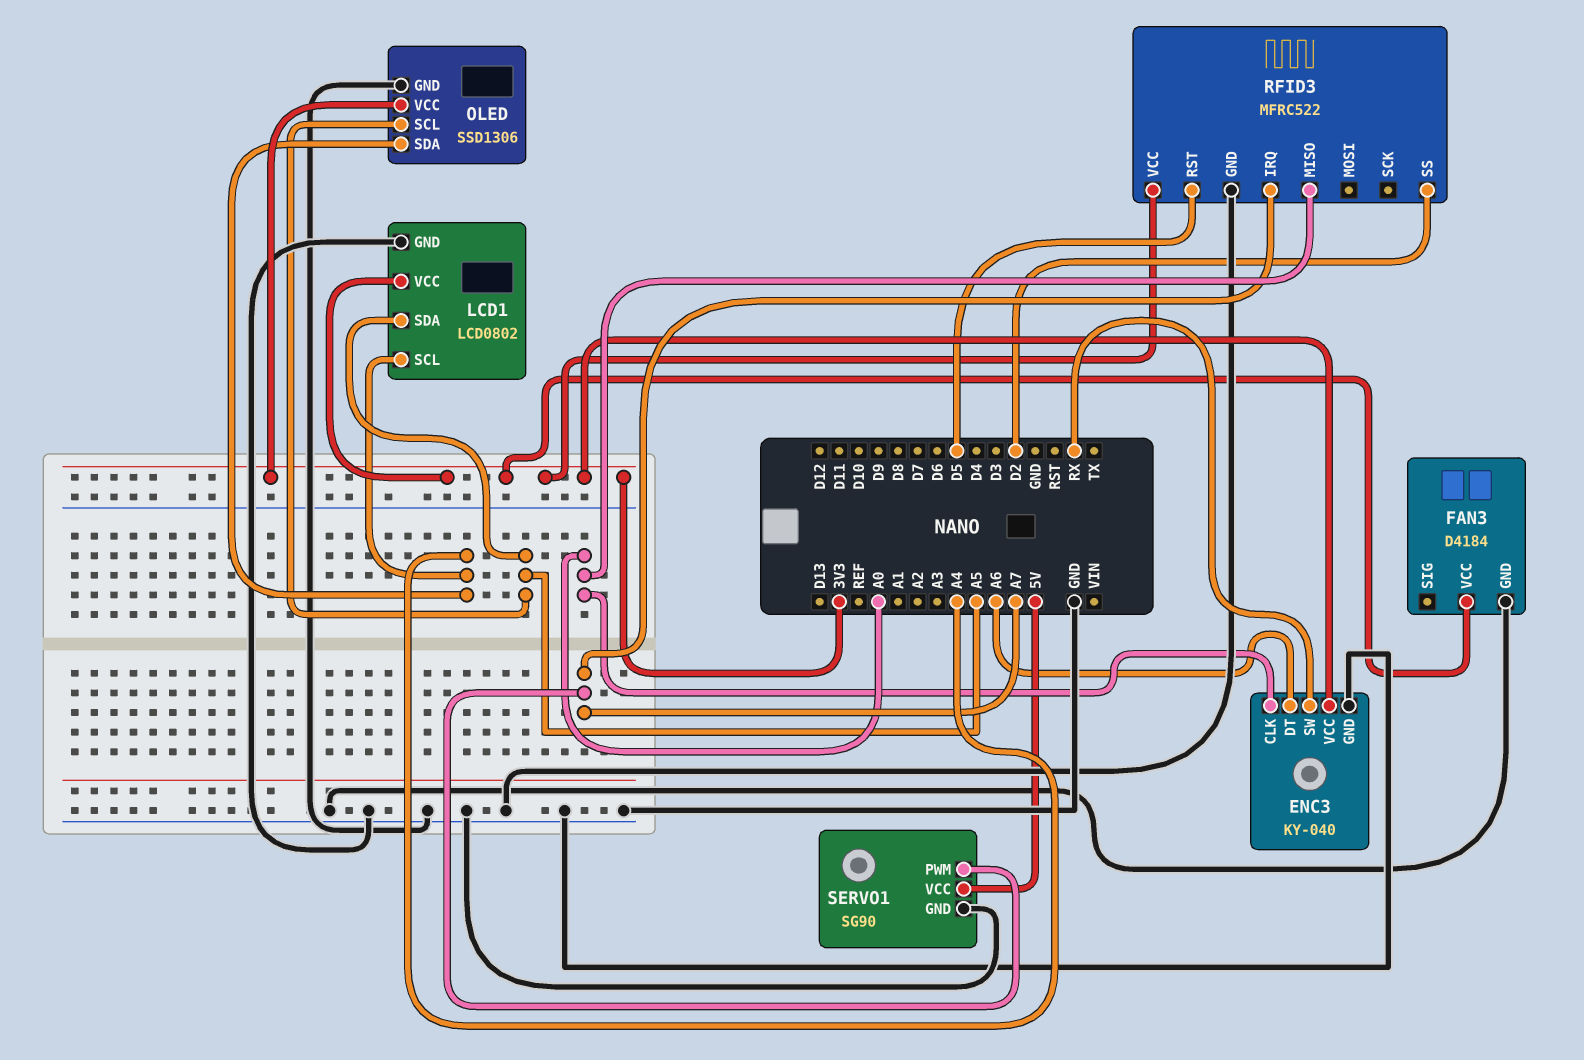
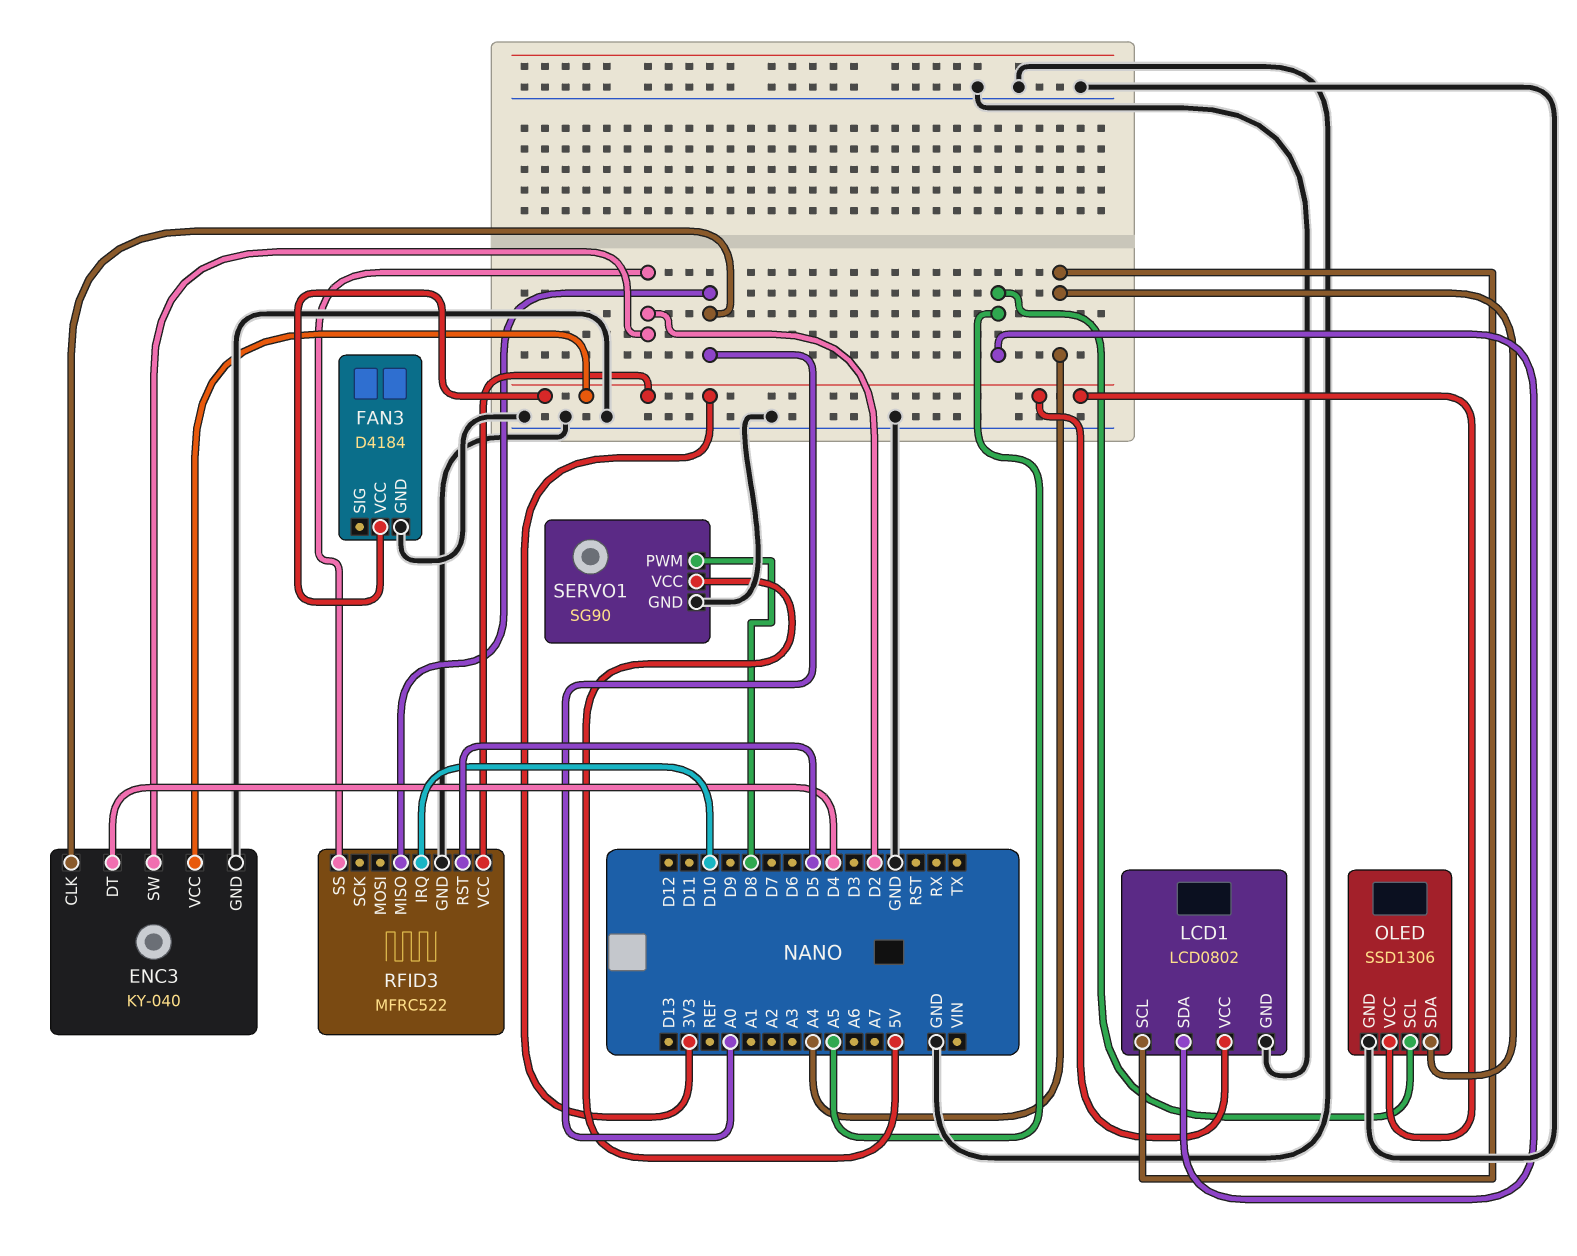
ENC3 pin DT: A6 -> D4
ENC3 pin SW: RX -> D2
RFID3 pin IRQ: A7 -> D10
SERVO1 pin PWM: A7 -> D8

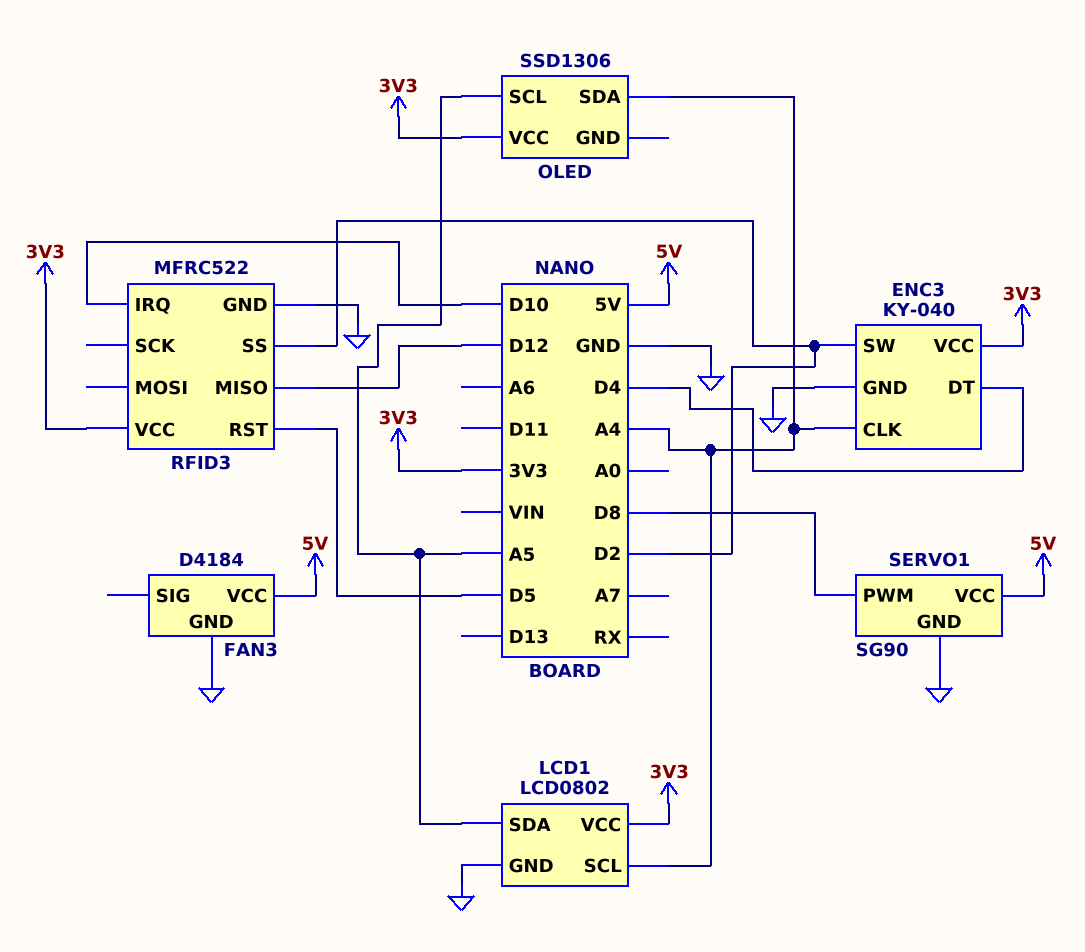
ENC3 pin CLK: A0 -> A4
FAN3 pin VCC: 3V3 -> 5V
OLED pin GND: GND -> none
RFID3 pin MISO: A0 -> D12

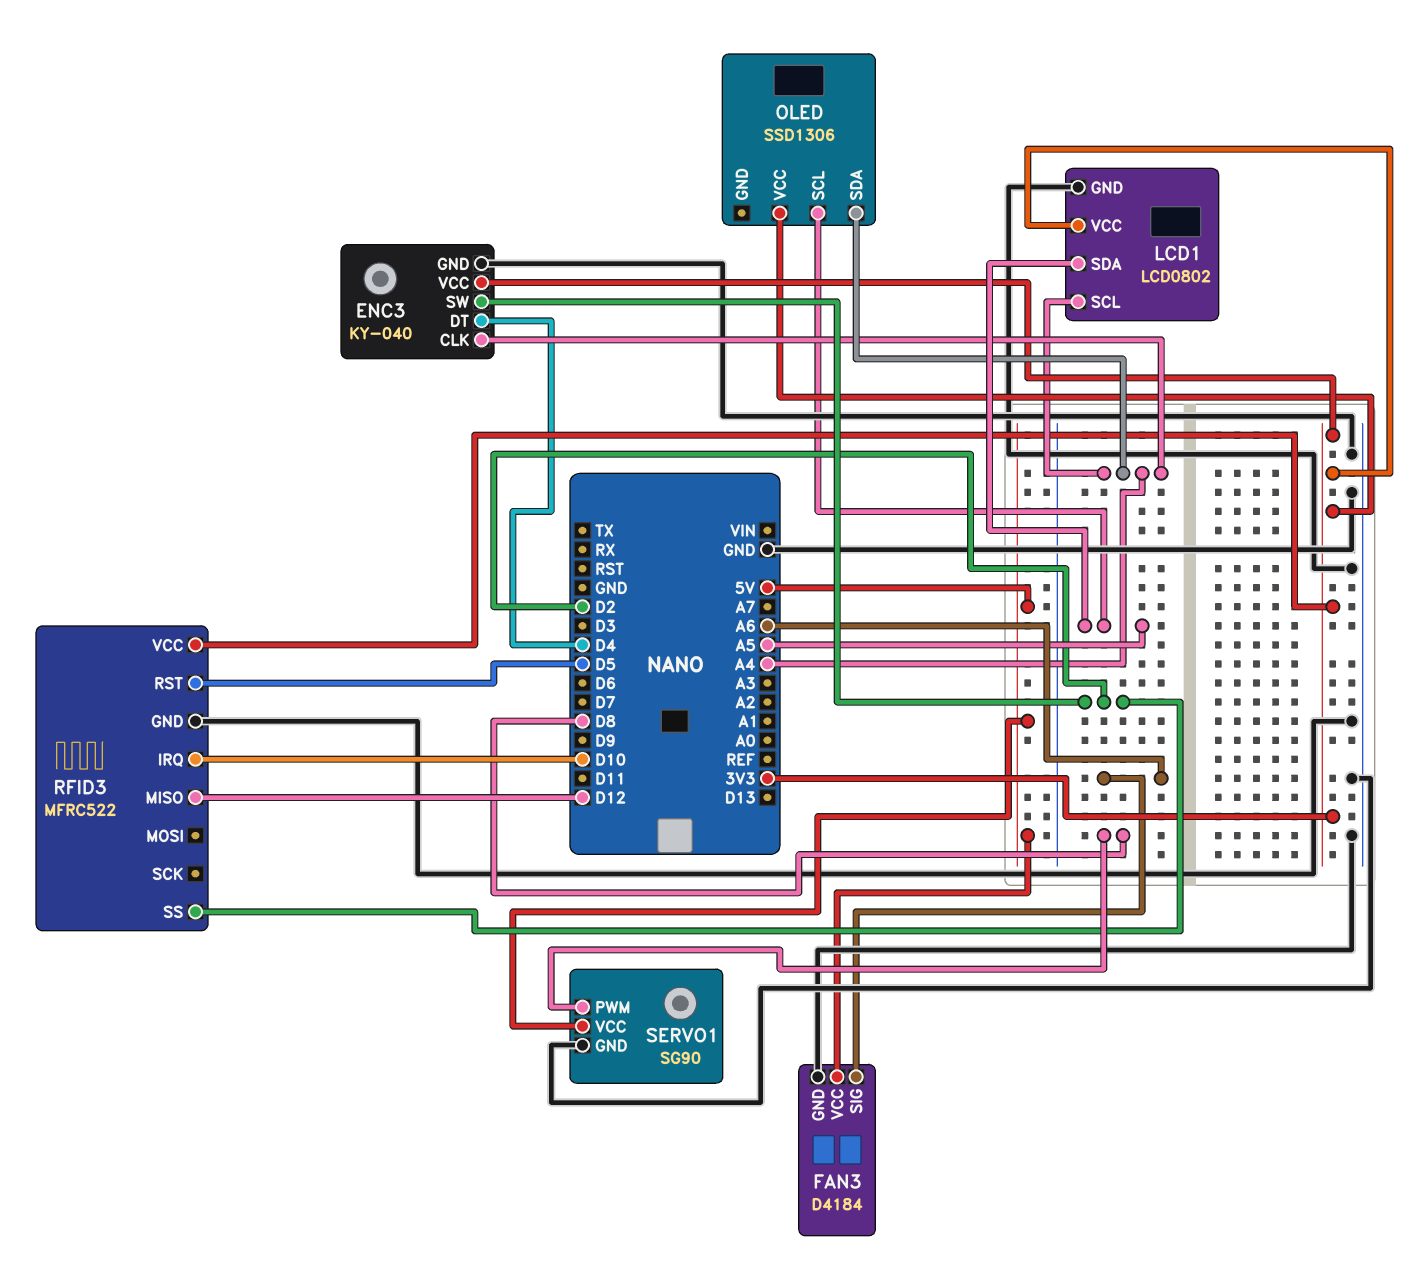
FAN3 pin SIG: none -> A6

